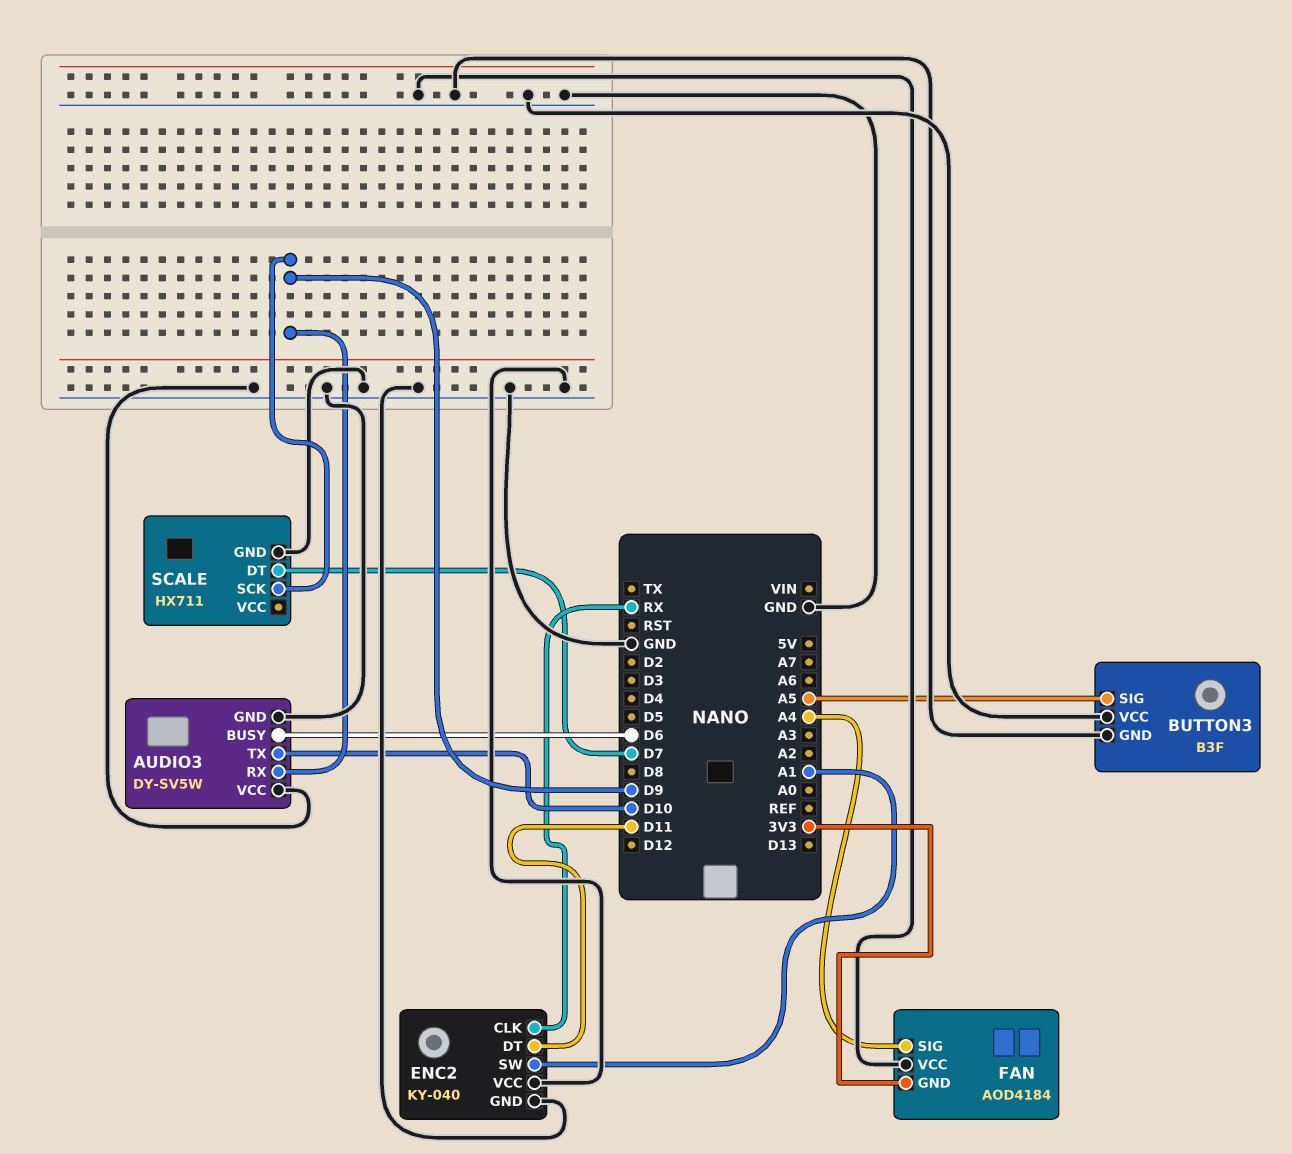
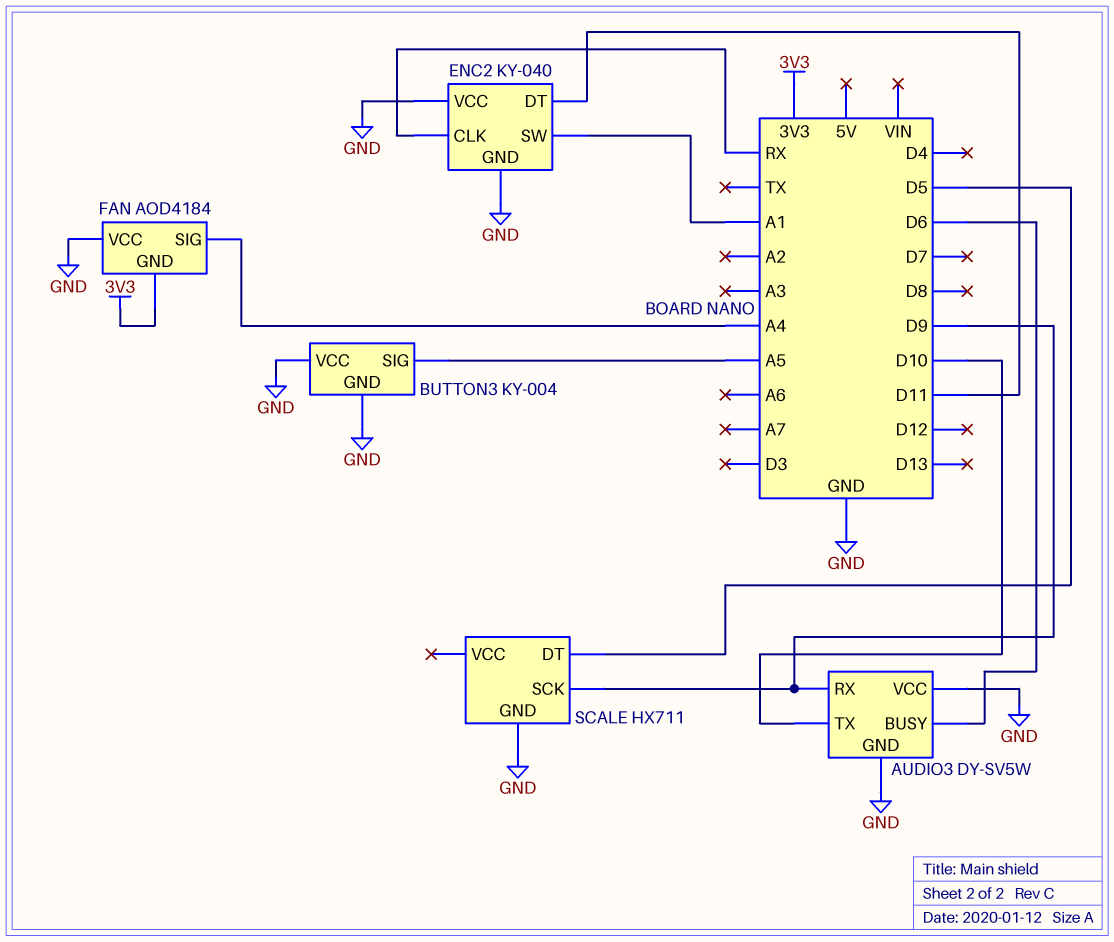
BUTTON3: B3F -> KY-004
SCALE pin DT: D7 -> D5

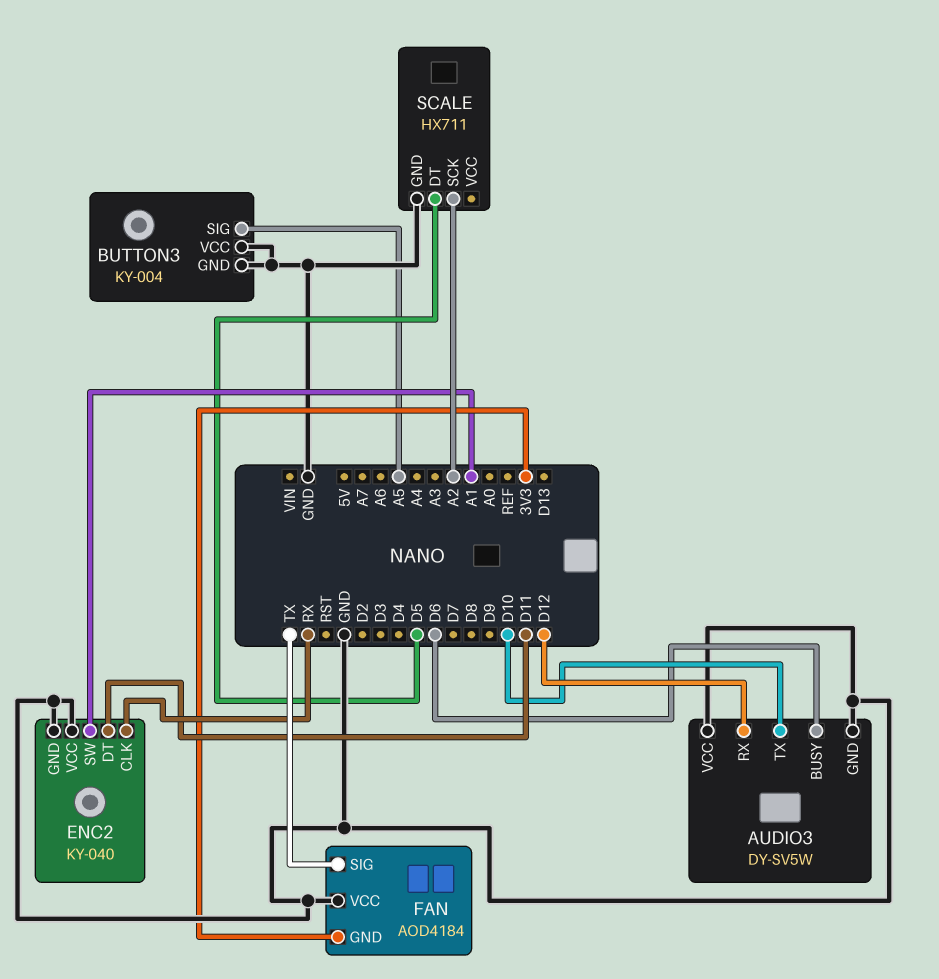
AUDIO3 pin RX: D9 -> D12
FAN pin SIG: A4 -> TX
SCALE pin SCK: D9 -> A2

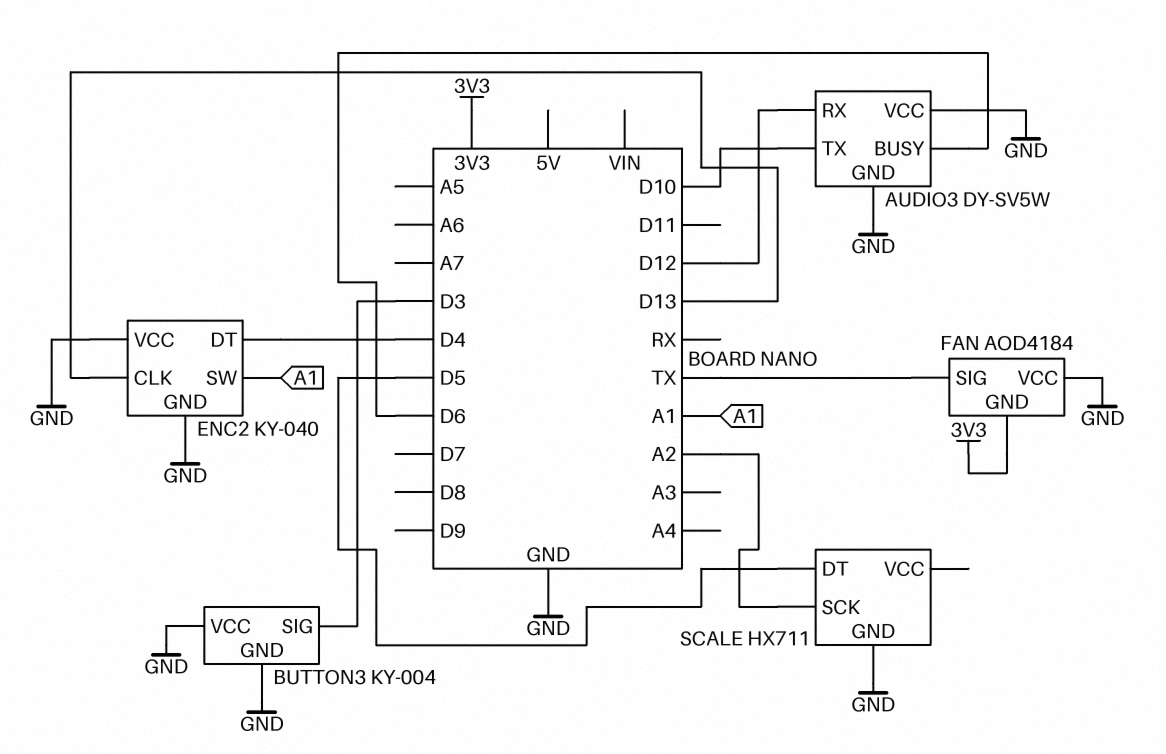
BUTTON3 pin SIG: A5 -> D3
ENC2 pin CLK: RX -> D13
ENC2 pin DT: D11 -> D4

